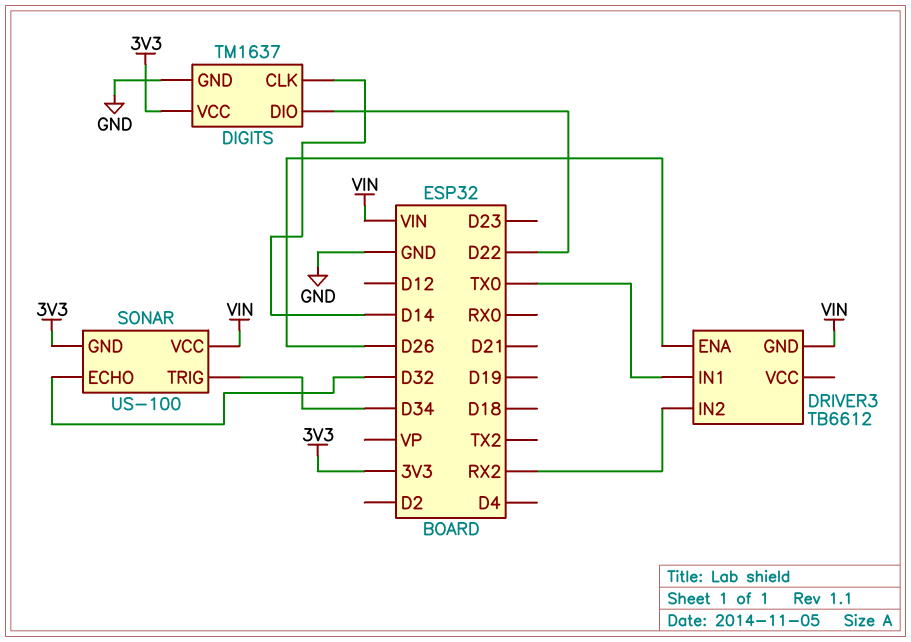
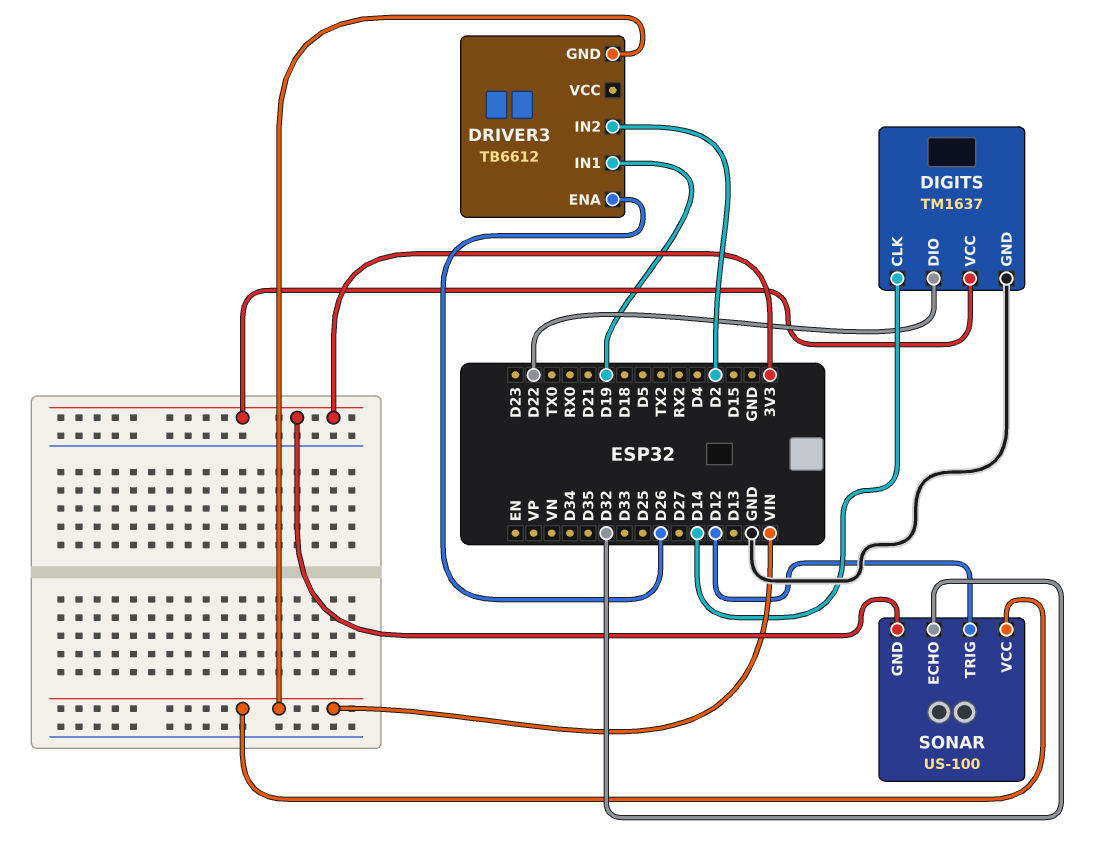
DRIVER3 pin IN1: TX0 -> D19
DRIVER3 pin IN2: RX2 -> D2
SONAR pin TRIG: D34 -> D12

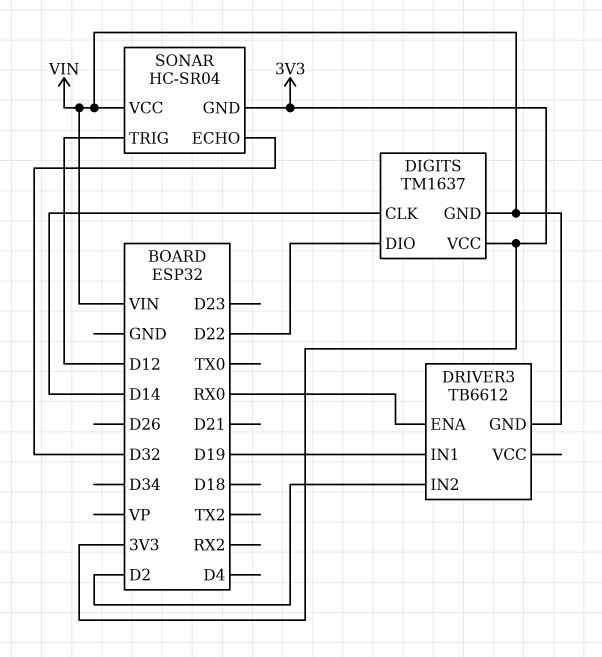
DIGITS pin GND: GND -> VIN
DRIVER3 pin ENA: D26 -> RX0
SONAR: US-100 -> HC-SR04

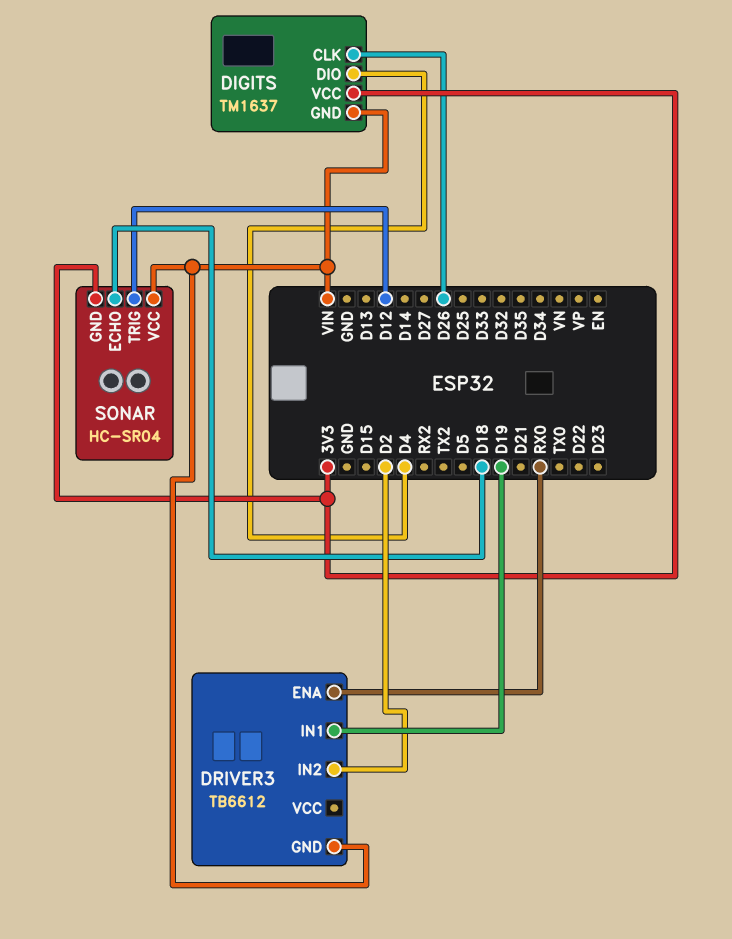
DIGITS pin CLK: D14 -> D26
DIGITS pin DIO: D22 -> D4
SONAR pin ECHO: D32 -> D18

